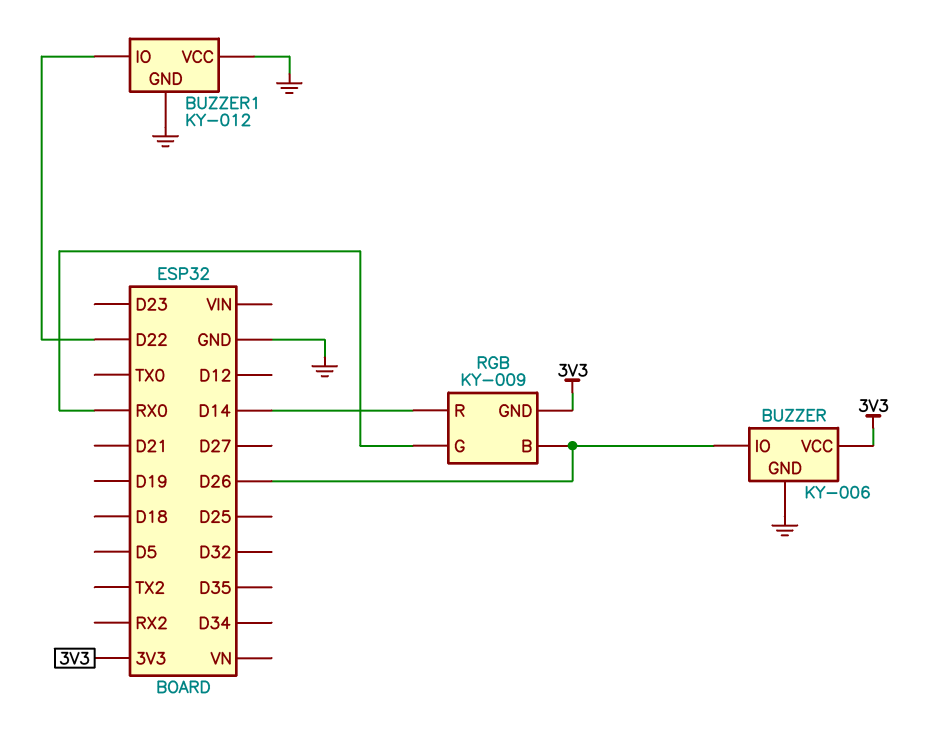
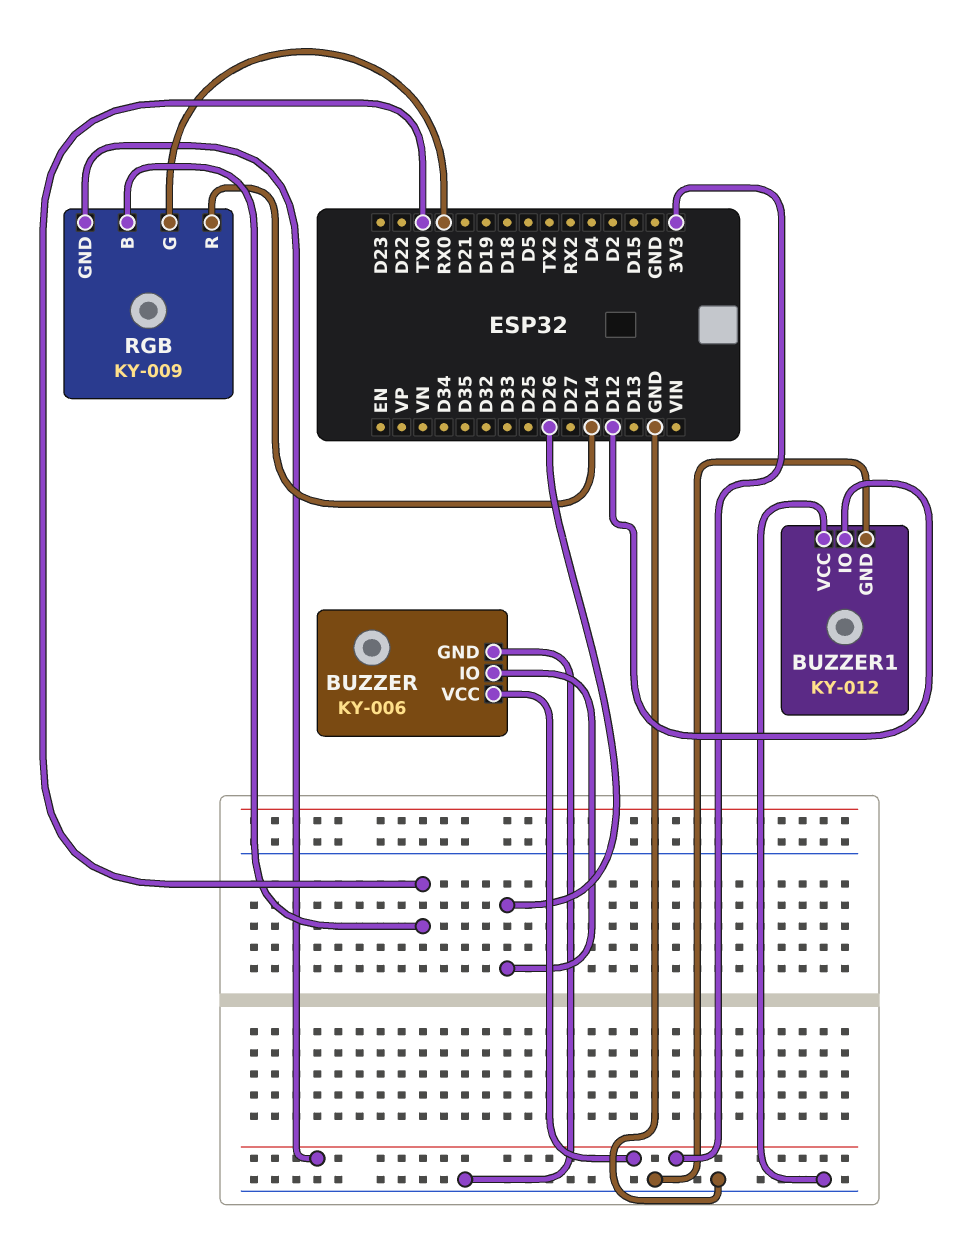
BUZZER1 pin IO: D22 -> D12
RGB pin B: D26 -> TX0

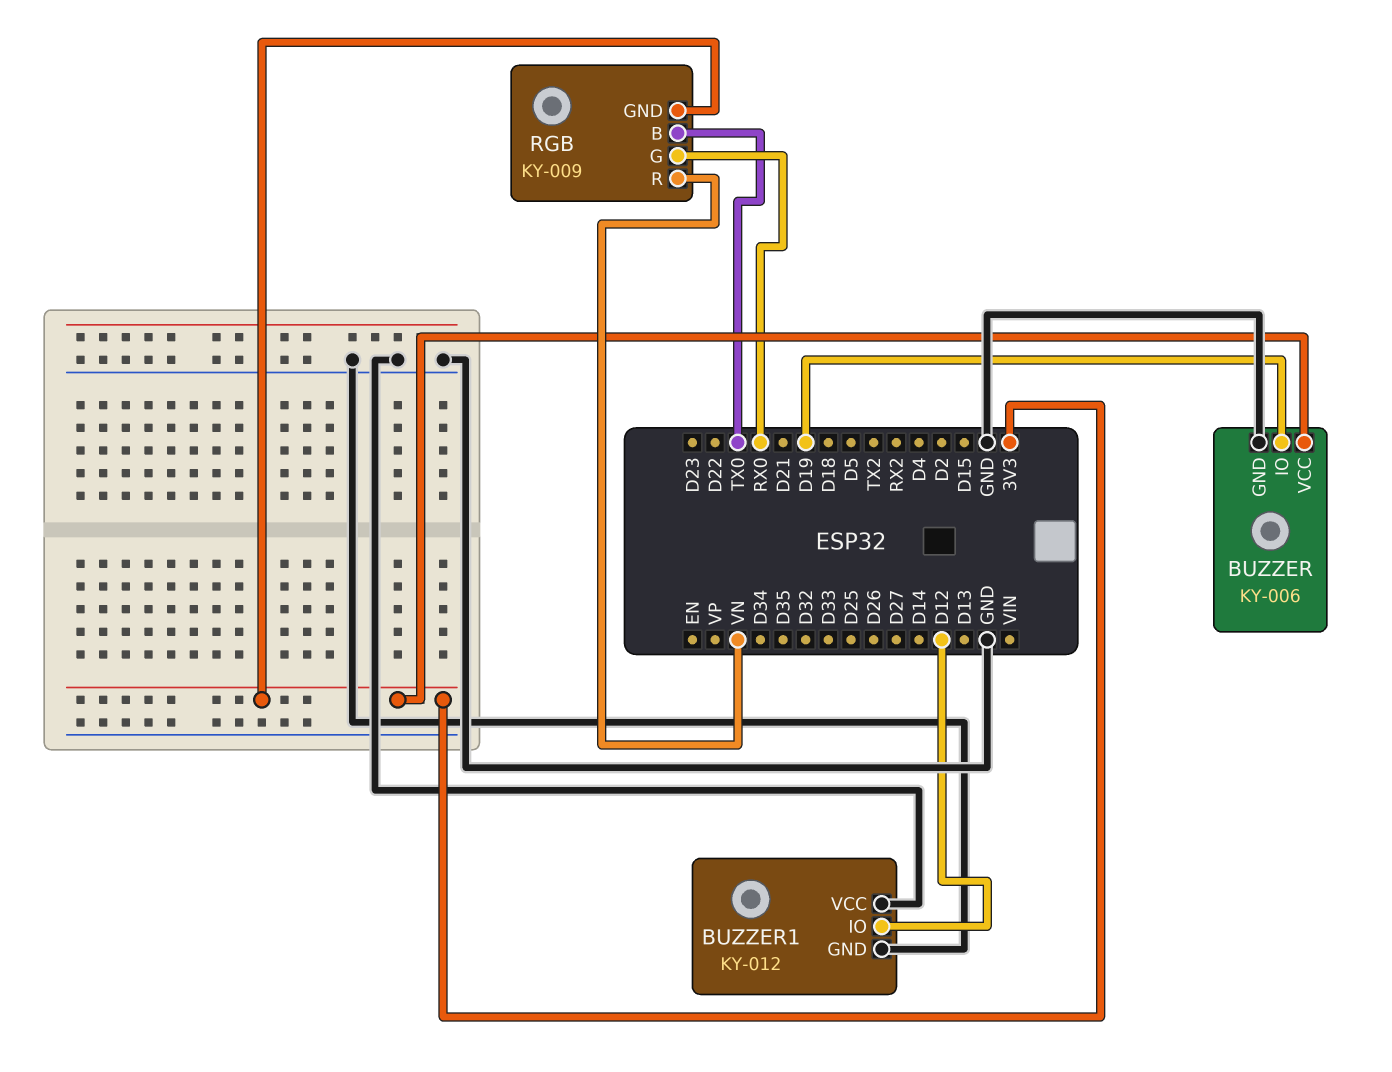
BUZZER pin IO: D26 -> D19
RGB pin R: D14 -> VN

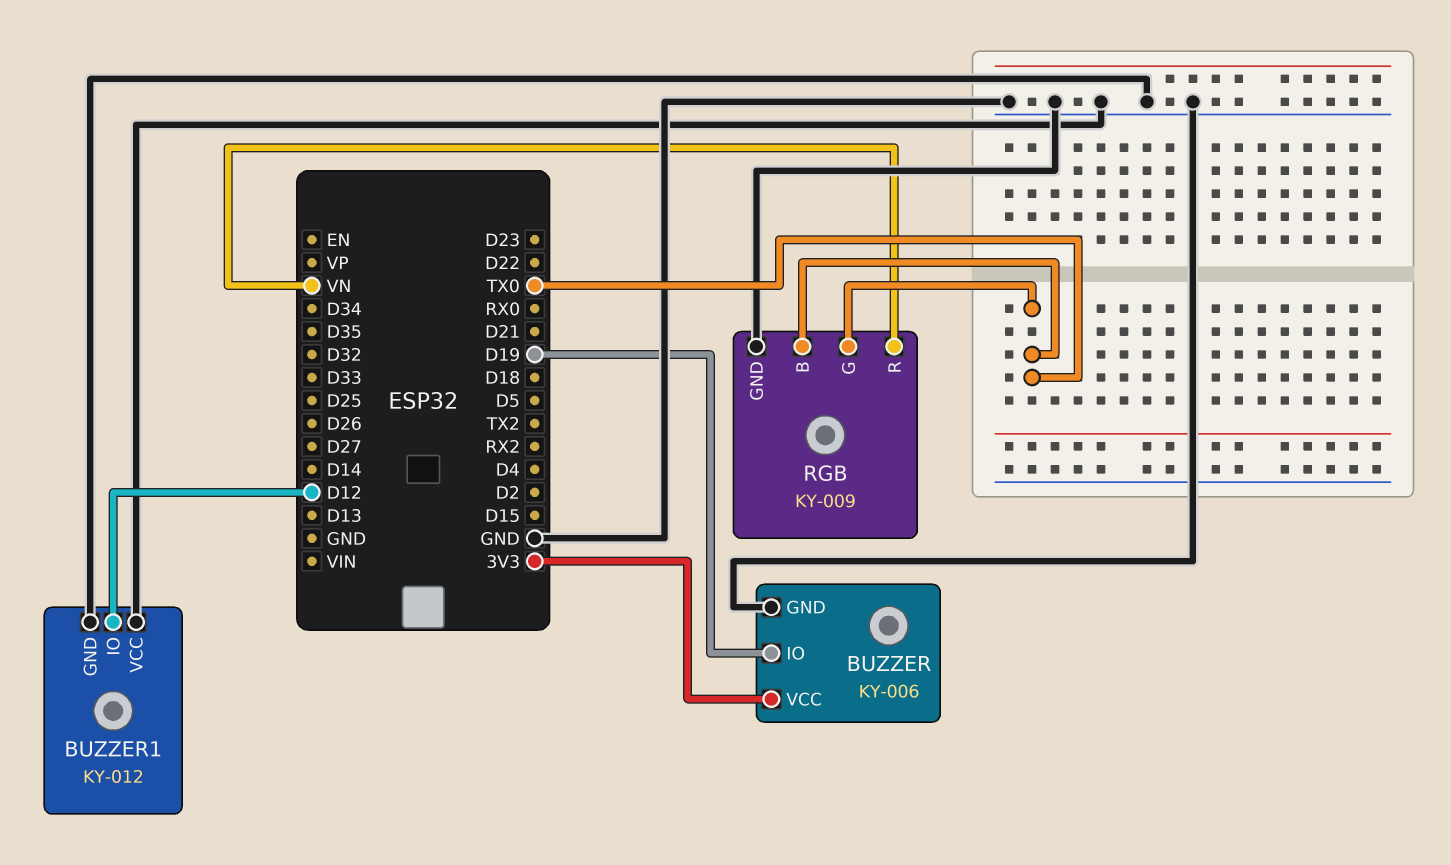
RGB pin G: RX0 -> TX0
RGB pin GND: 3V3 -> GND

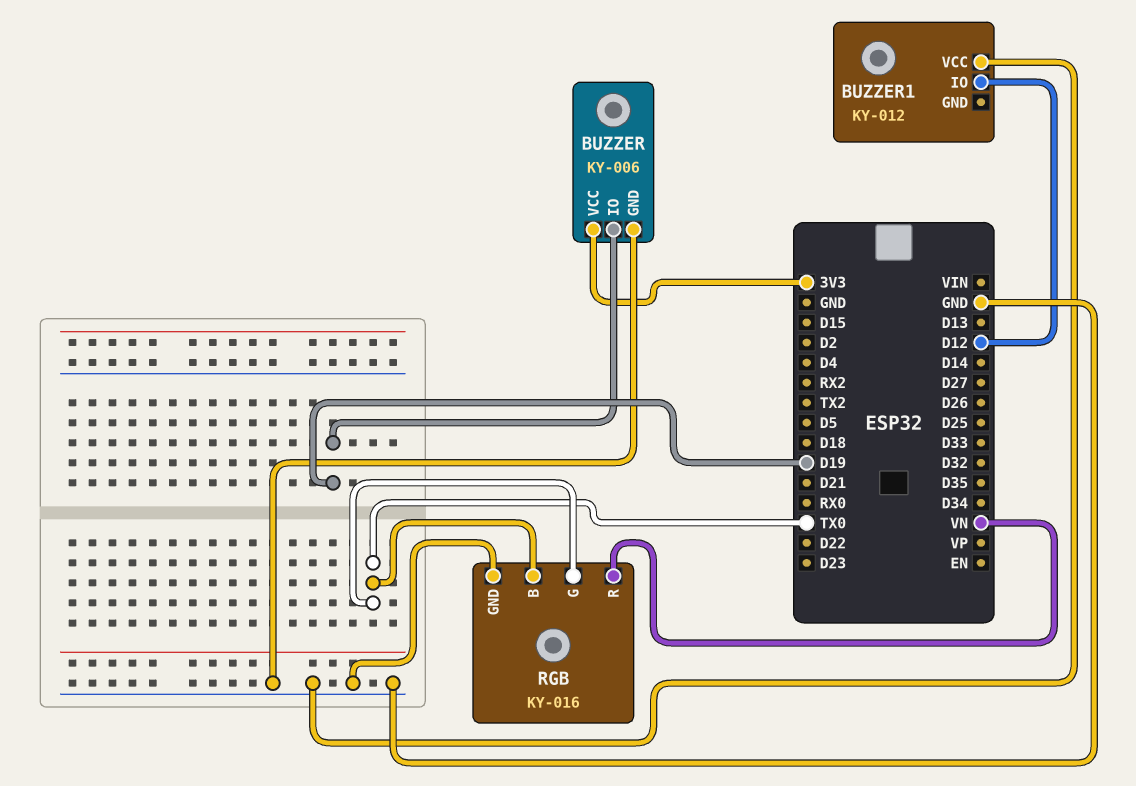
BUZZER1 pin GND: GND -> none
RGB: KY-009 -> KY-016

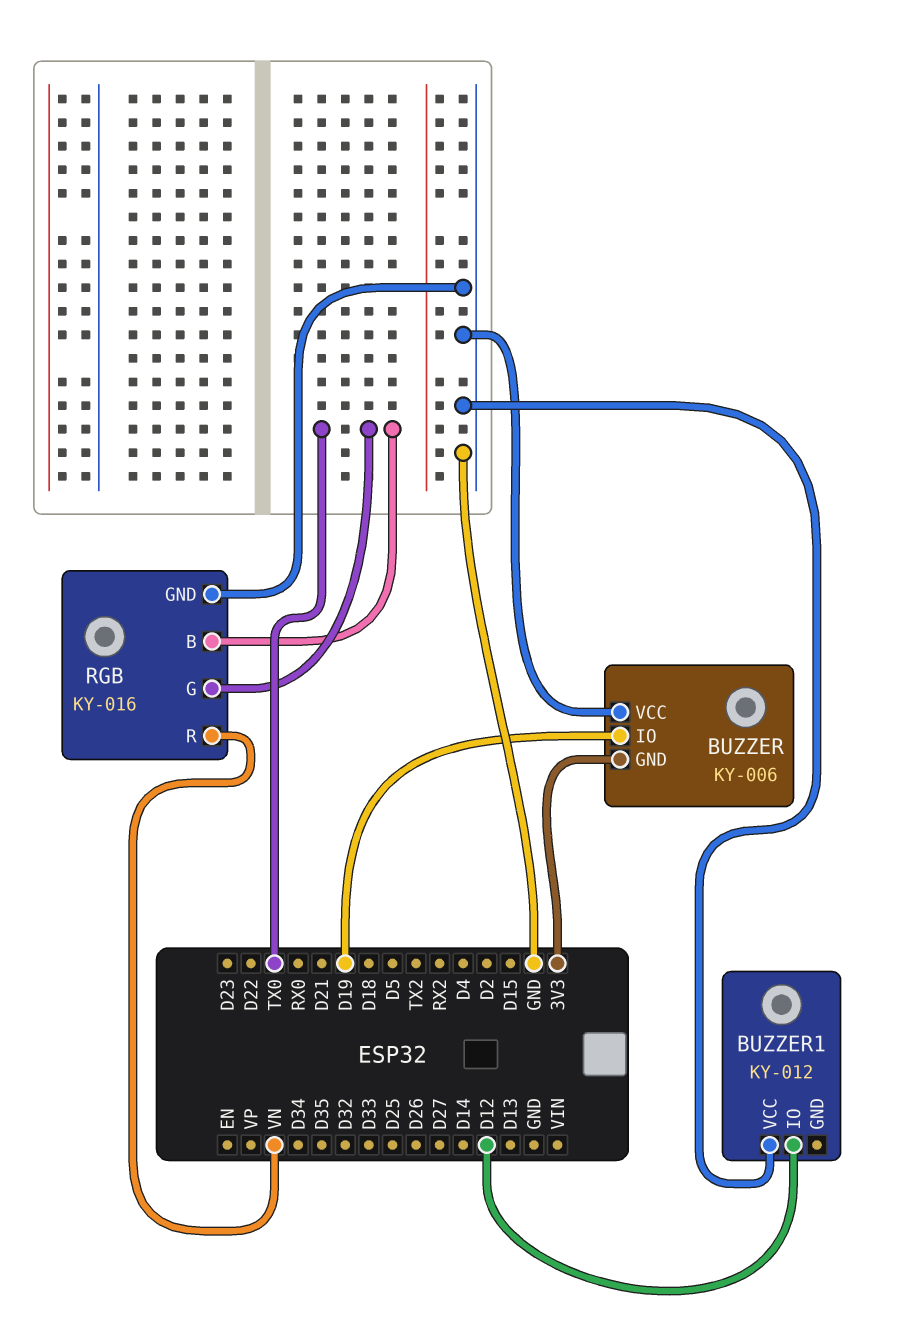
BUZZER pin GND: GND -> 3V3
BUZZER pin VCC: 3V3 -> GND

